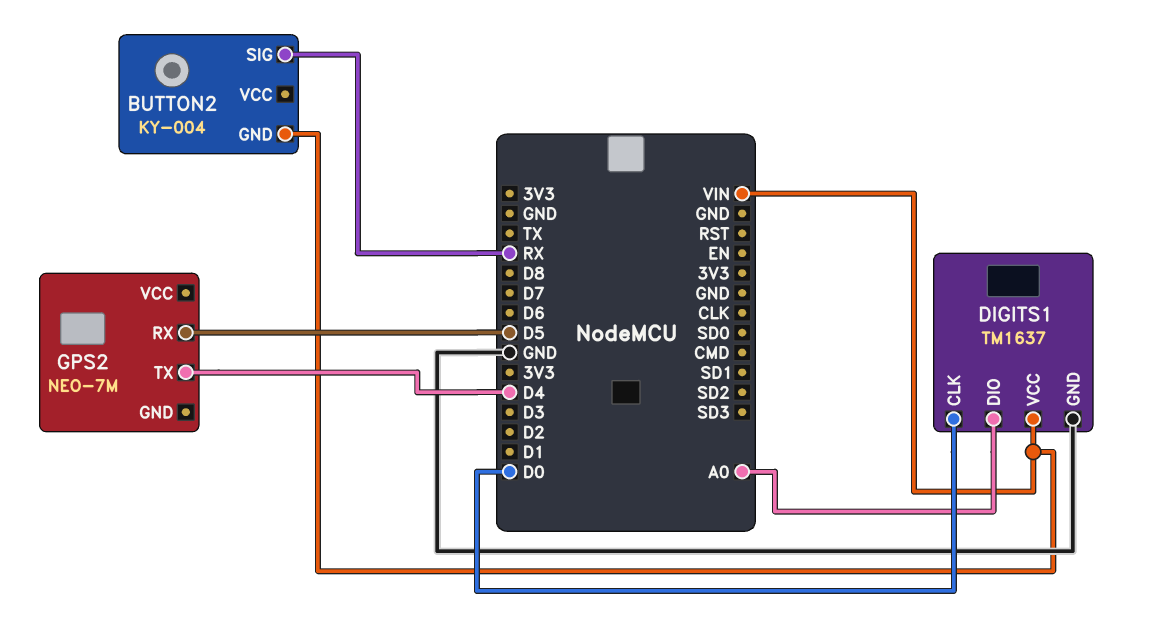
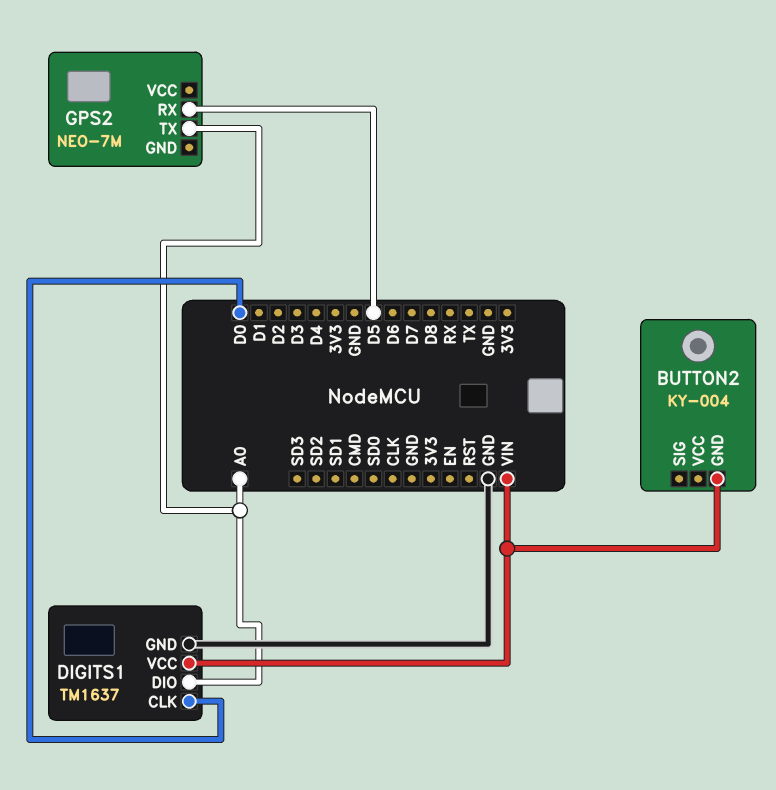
BUTTON2 pin SIG: RX -> none
GPS2 pin TX: D4 -> A0

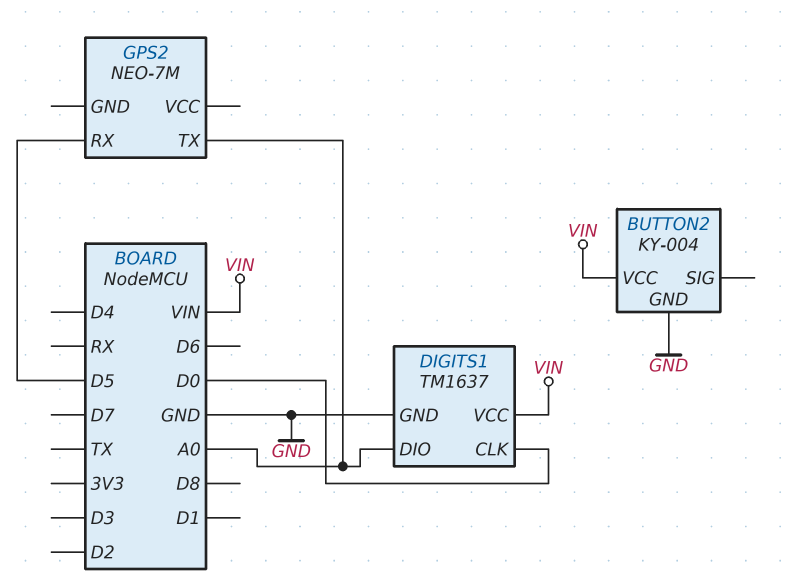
BUTTON2 pin GND: VIN -> GND
BUTTON2 pin VCC: none -> VIN

